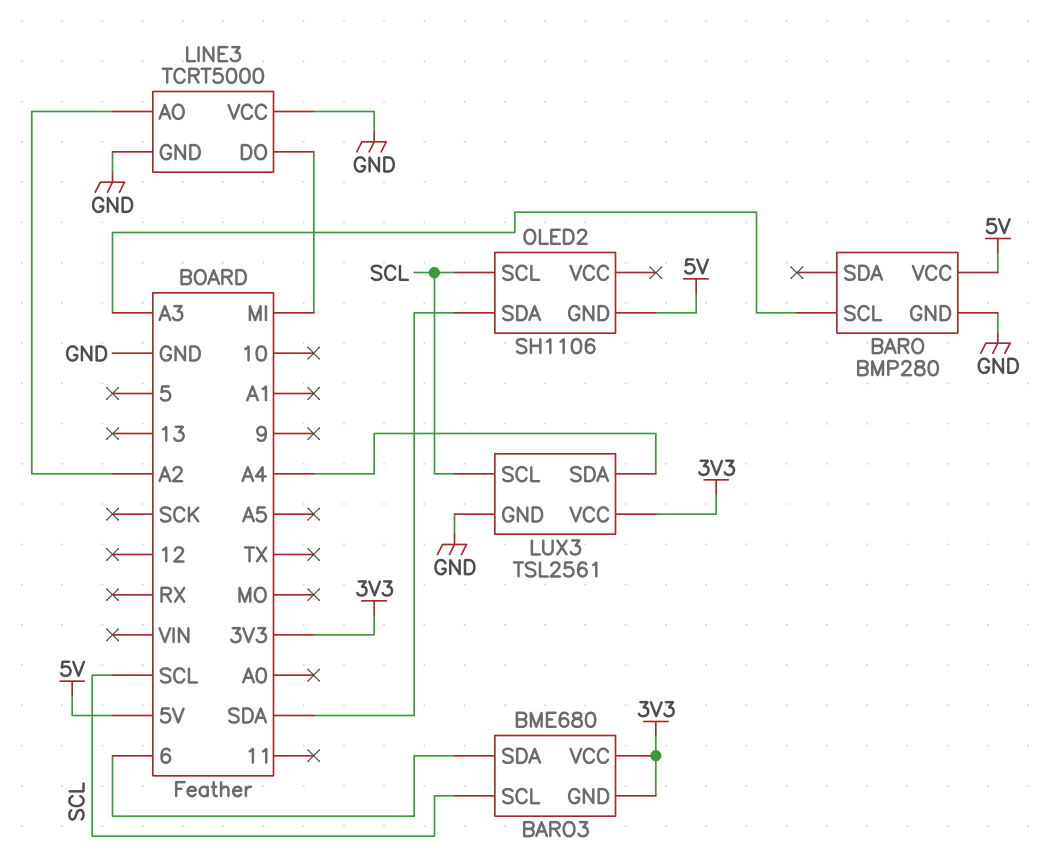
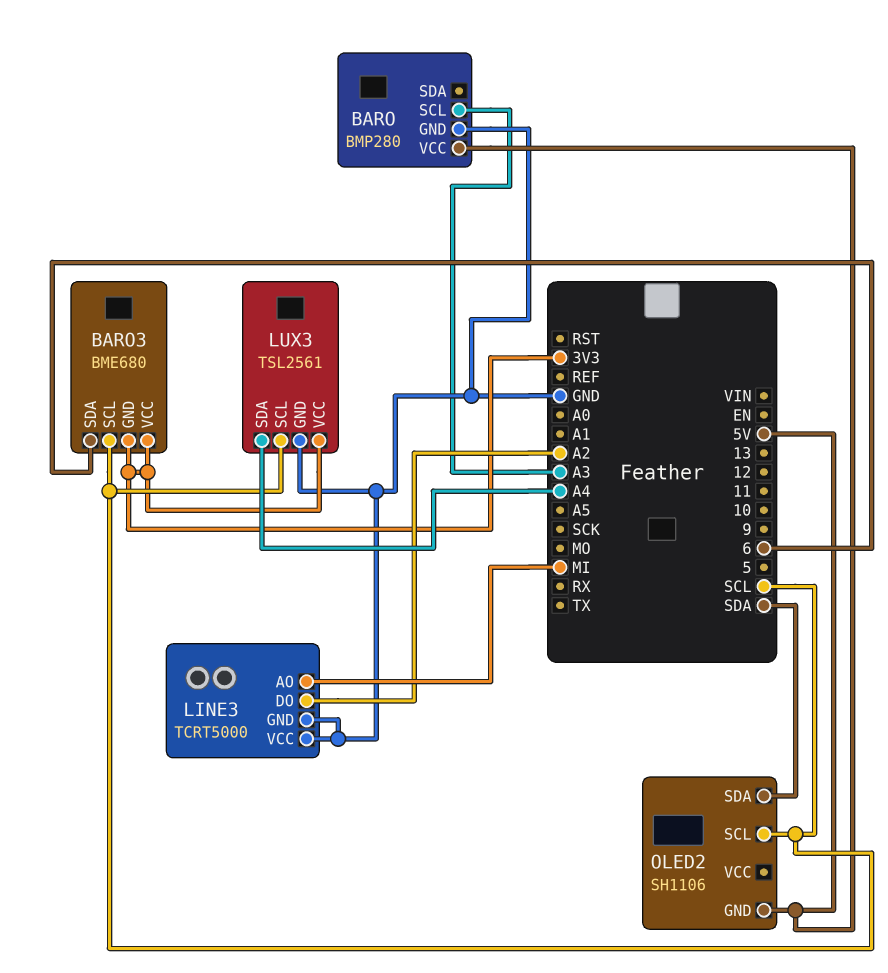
LINE3 pin AO: A2 -> MI
LINE3 pin DO: MI -> A2

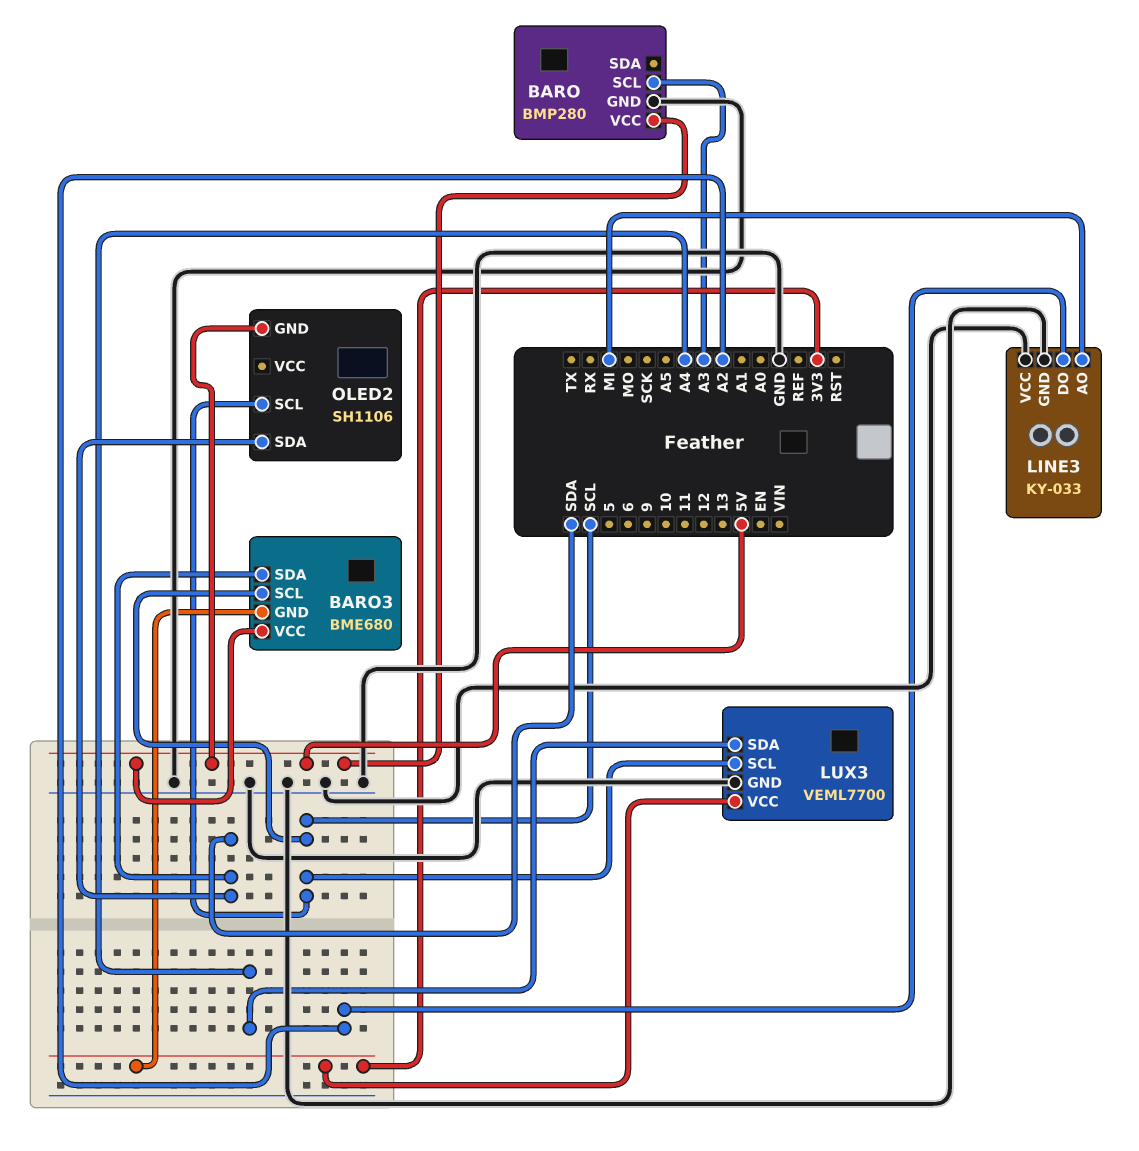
BARO3 pin SDA: 6 -> SDA
BARO3 pin VCC: 3V3 -> 5V
LINE3: TCRT5000 -> KY-033
LUX3: TSL2561 -> VEML7700

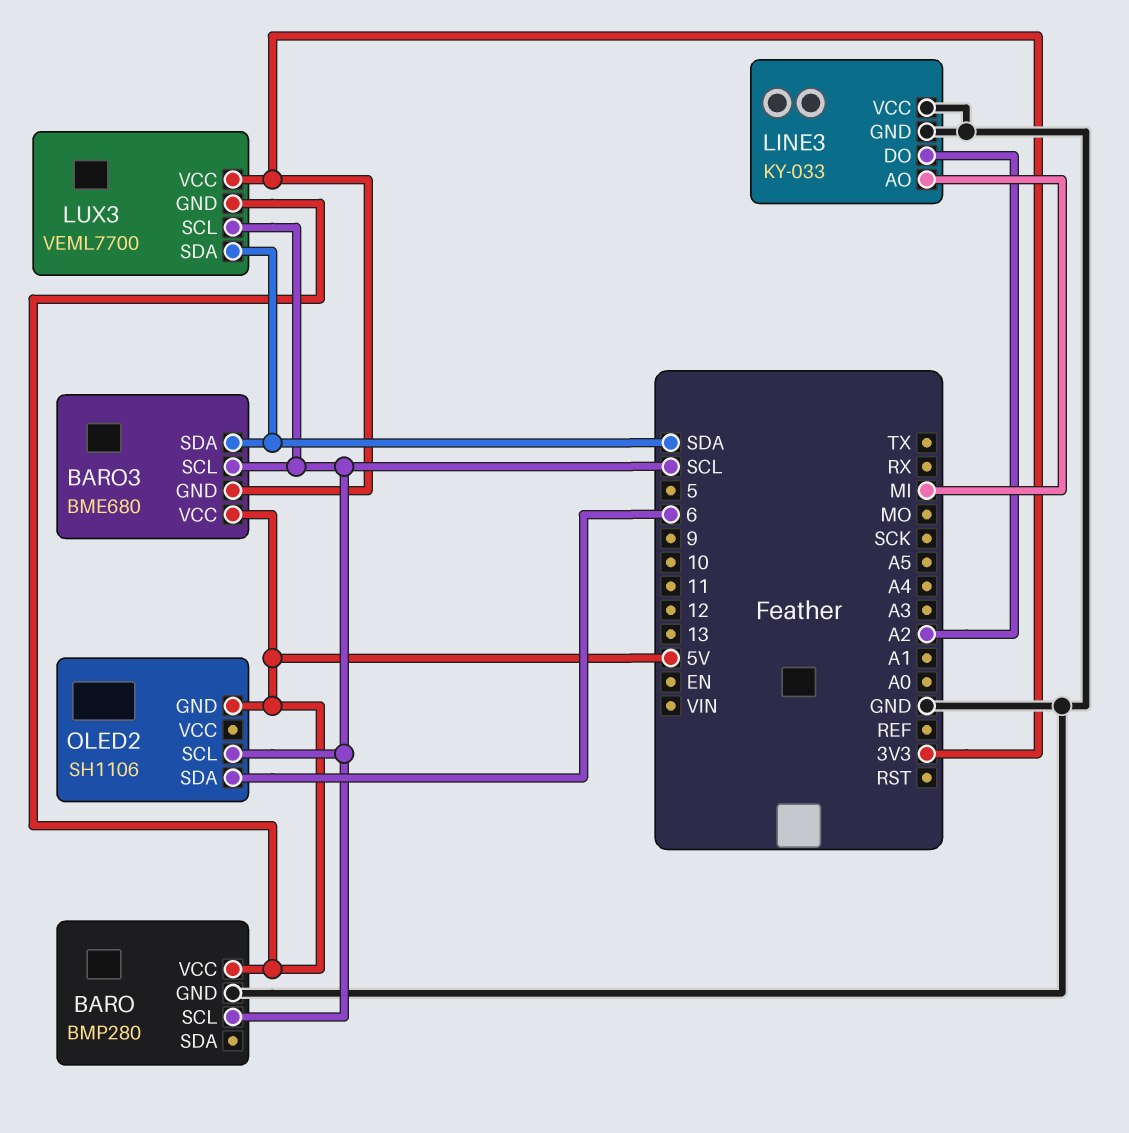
BARO pin SCL: A3 -> SCL
LUX3 pin GND: GND -> 5V
LUX3 pin SDA: A4 -> SDA
OLED2 pin SDA: SDA -> 6

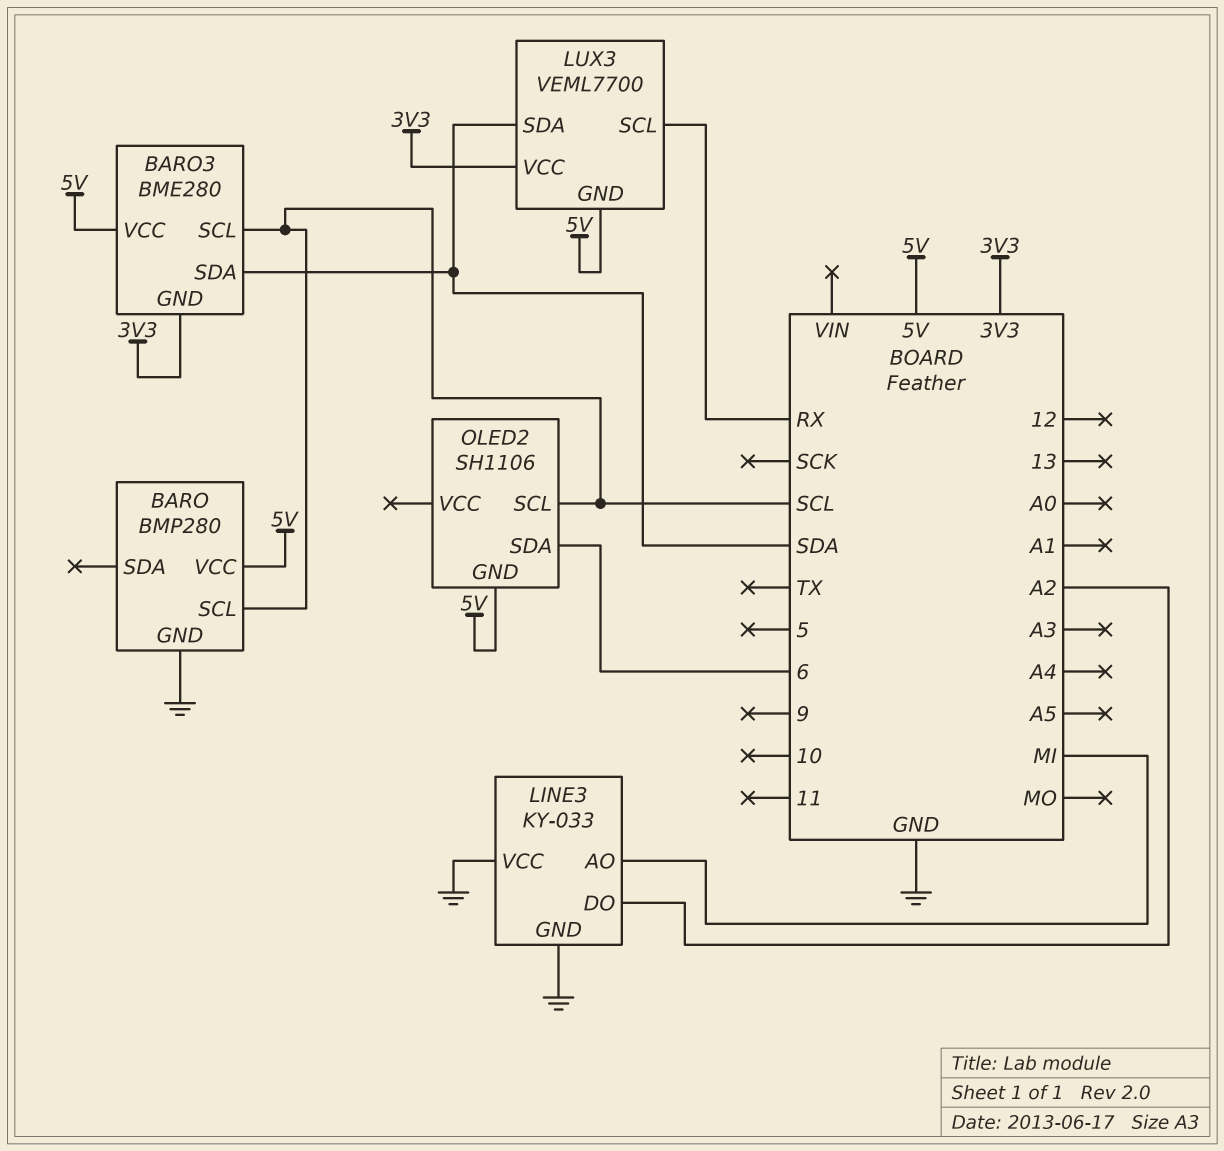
BARO3: BME680 -> BME280
LUX3 pin SCL: SCL -> RX

